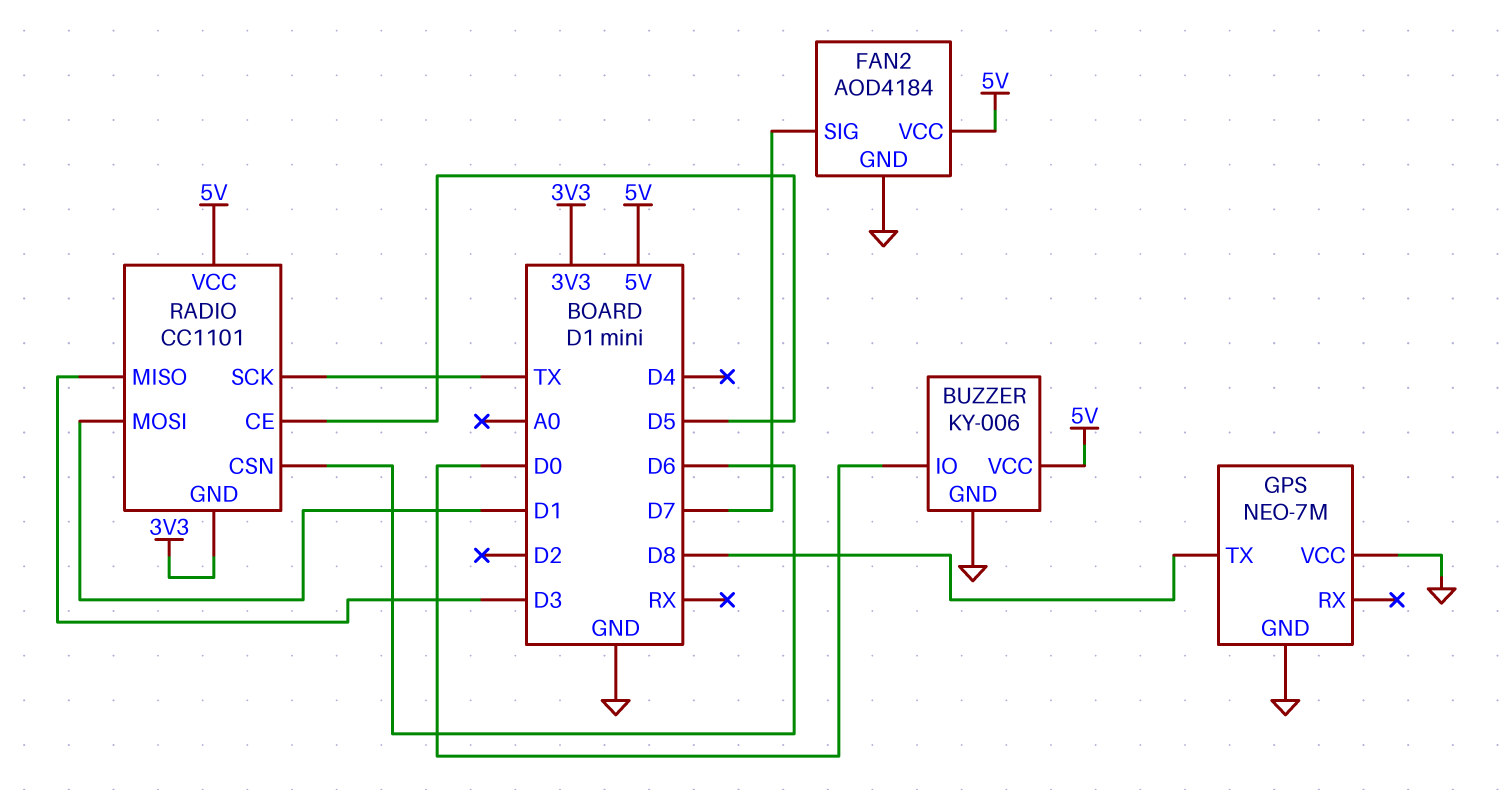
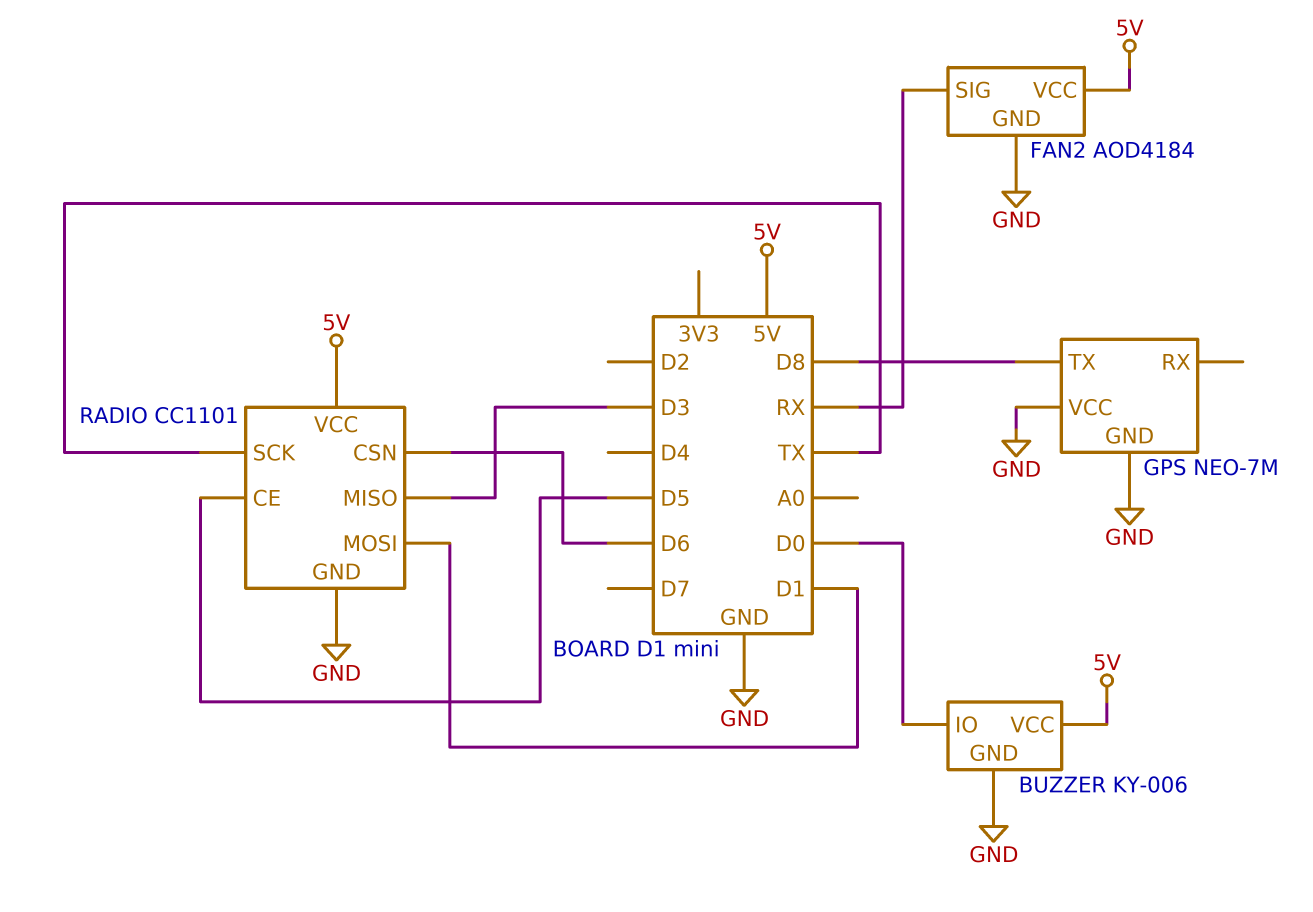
FAN2 pin SIG: D7 -> RX
RADIO pin GND: 3V3 -> GND

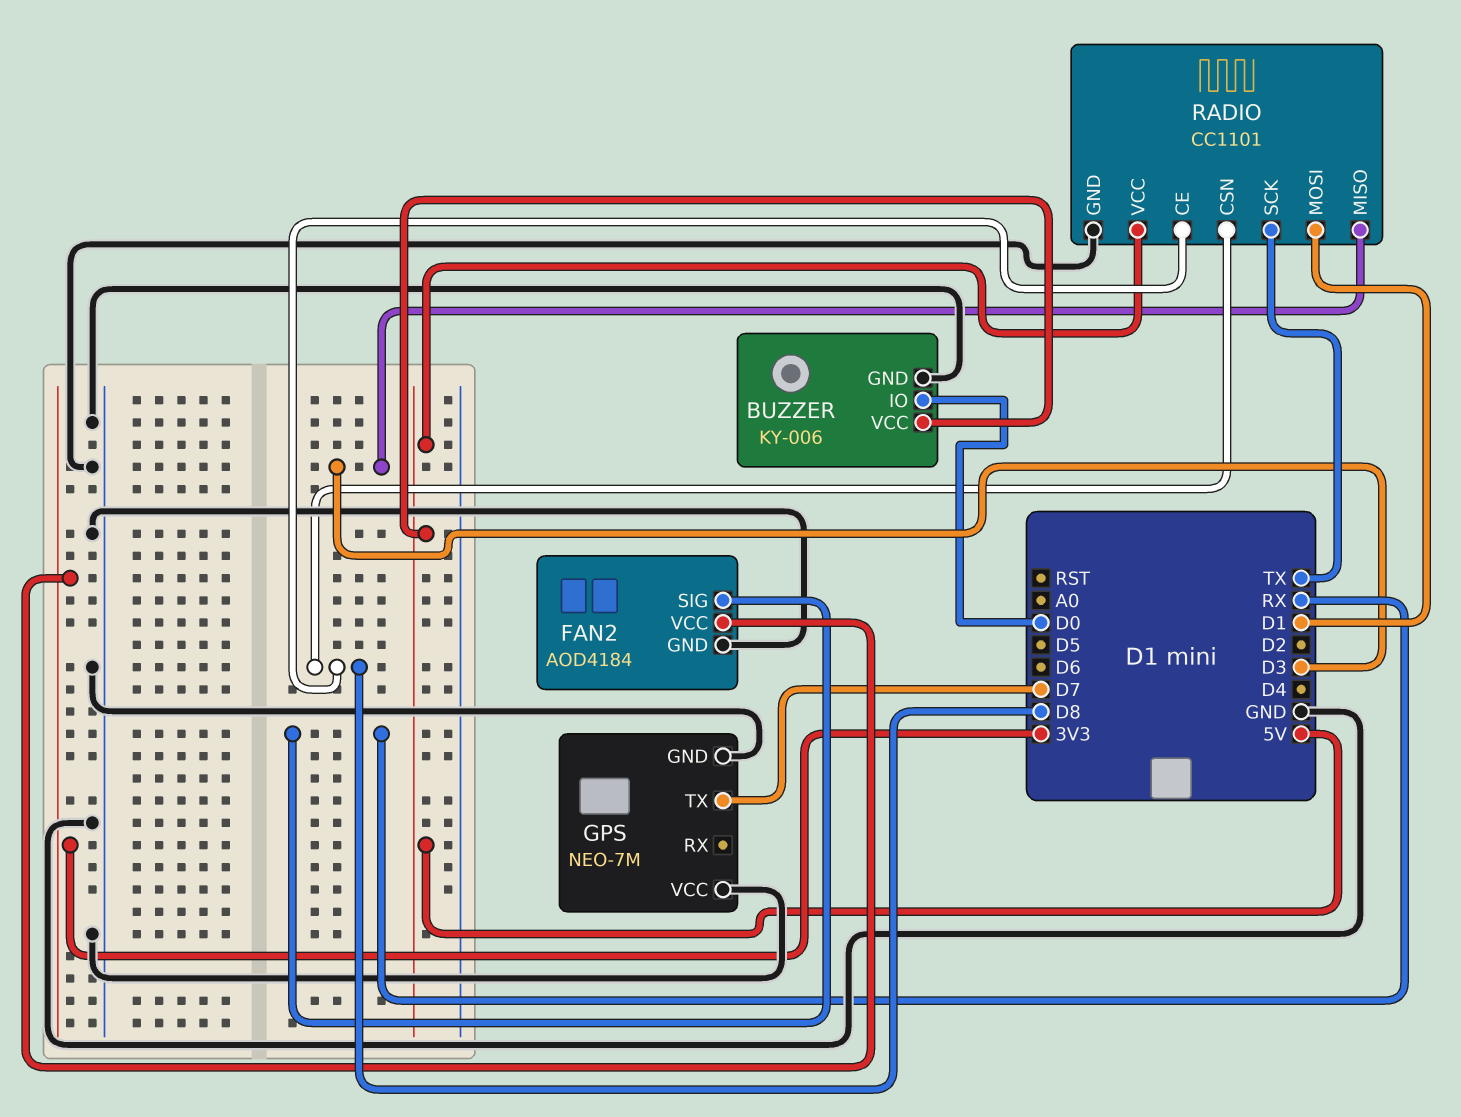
FAN2 pin VCC: 5V -> 3V3
GPS pin TX: D8 -> D7
RADIO pin CE: D5 -> D8
RADIO pin CSN: D6 -> D8

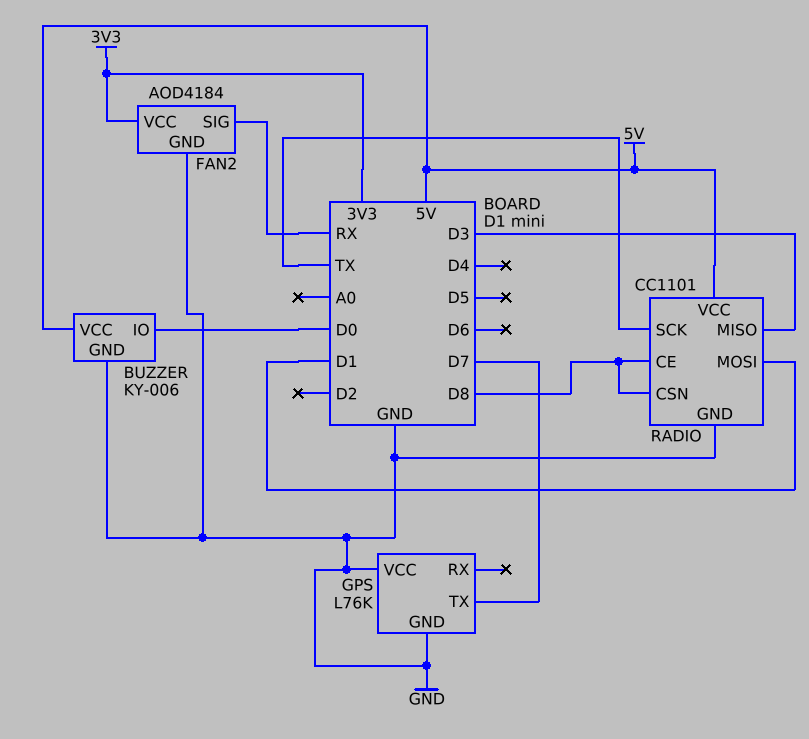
GPS: NEO-7M -> L76K

